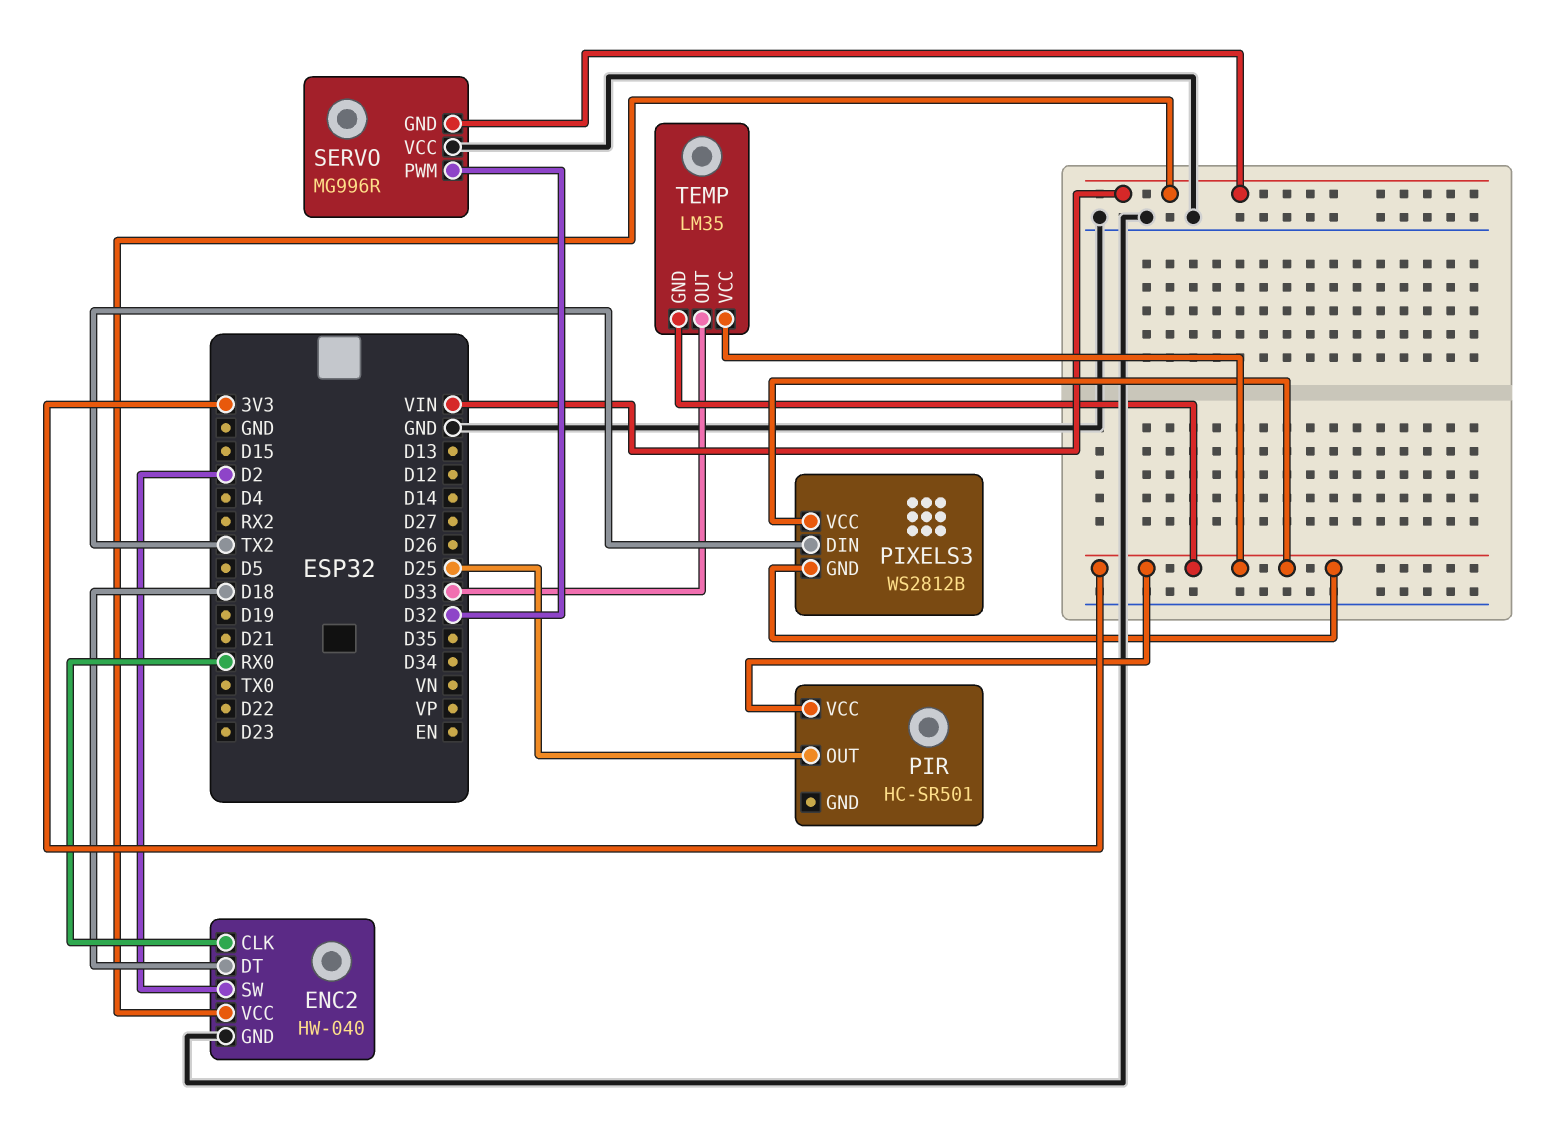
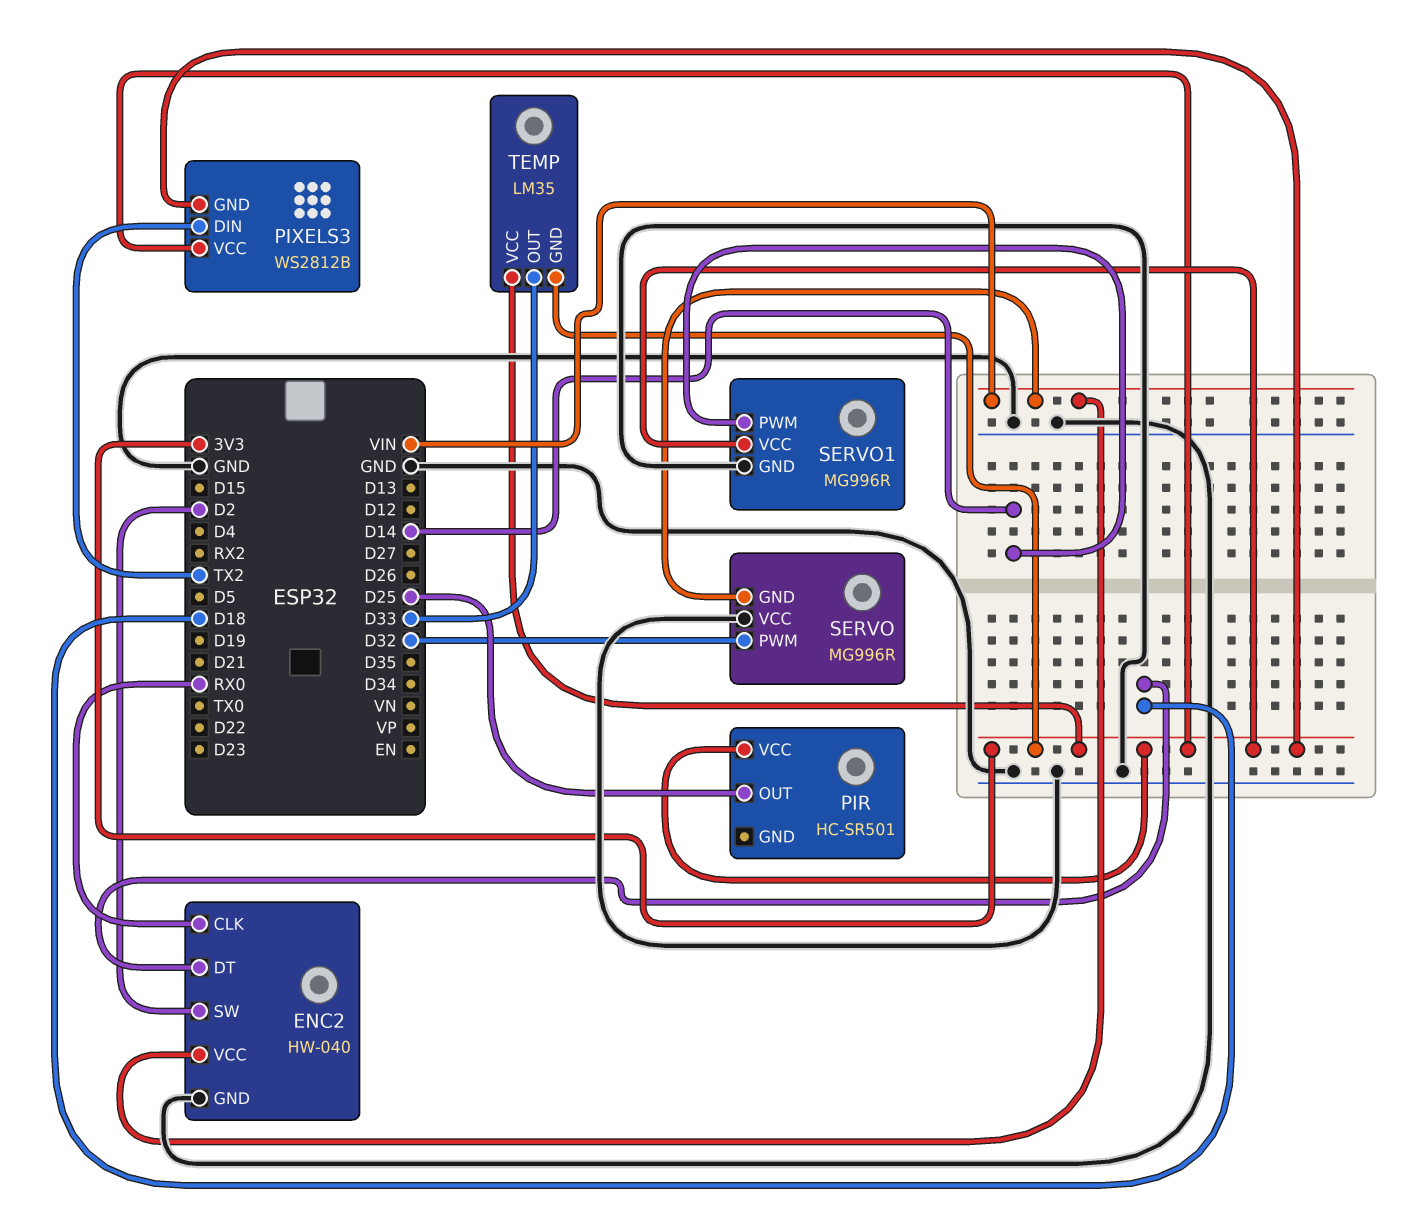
SERVO1: none -> MG996R
SERVO1 pin GND: none -> GND
SERVO1 pin PWM: none -> D14
SERVO1 pin VCC: none -> 3V3

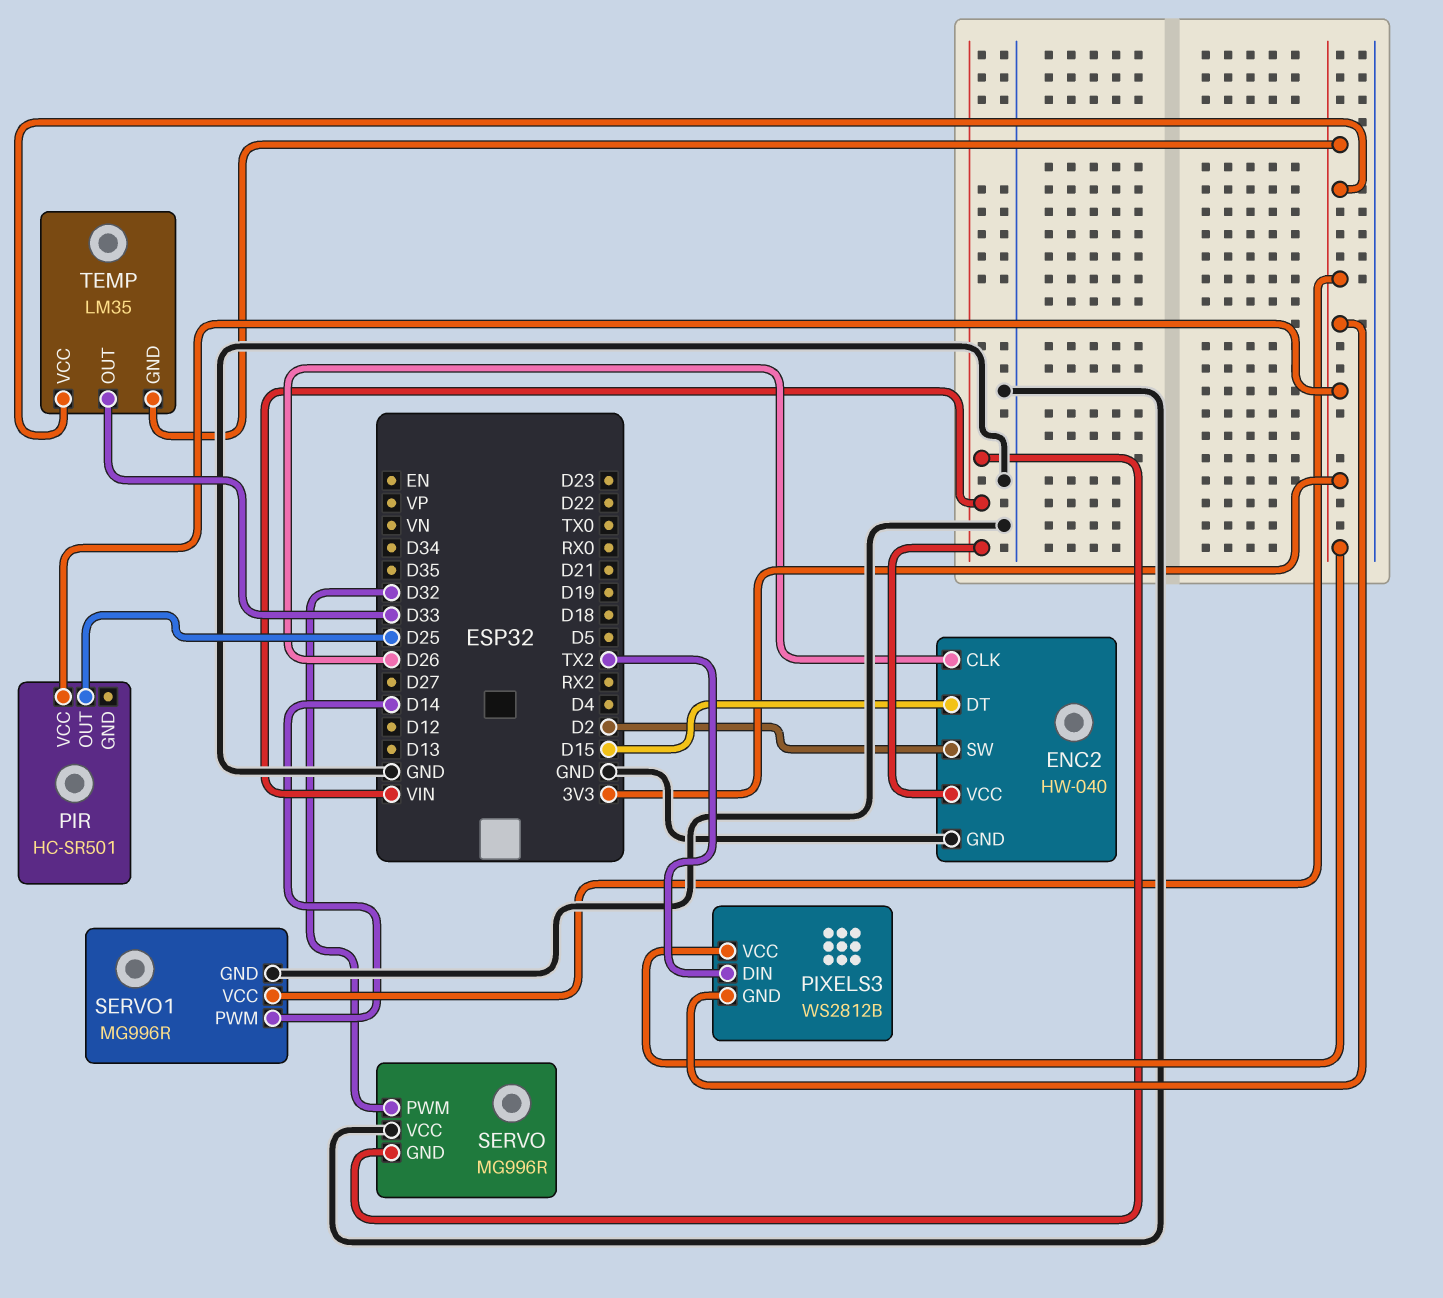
ENC2 pin CLK: RX0 -> D26
ENC2 pin DT: D18 -> D15

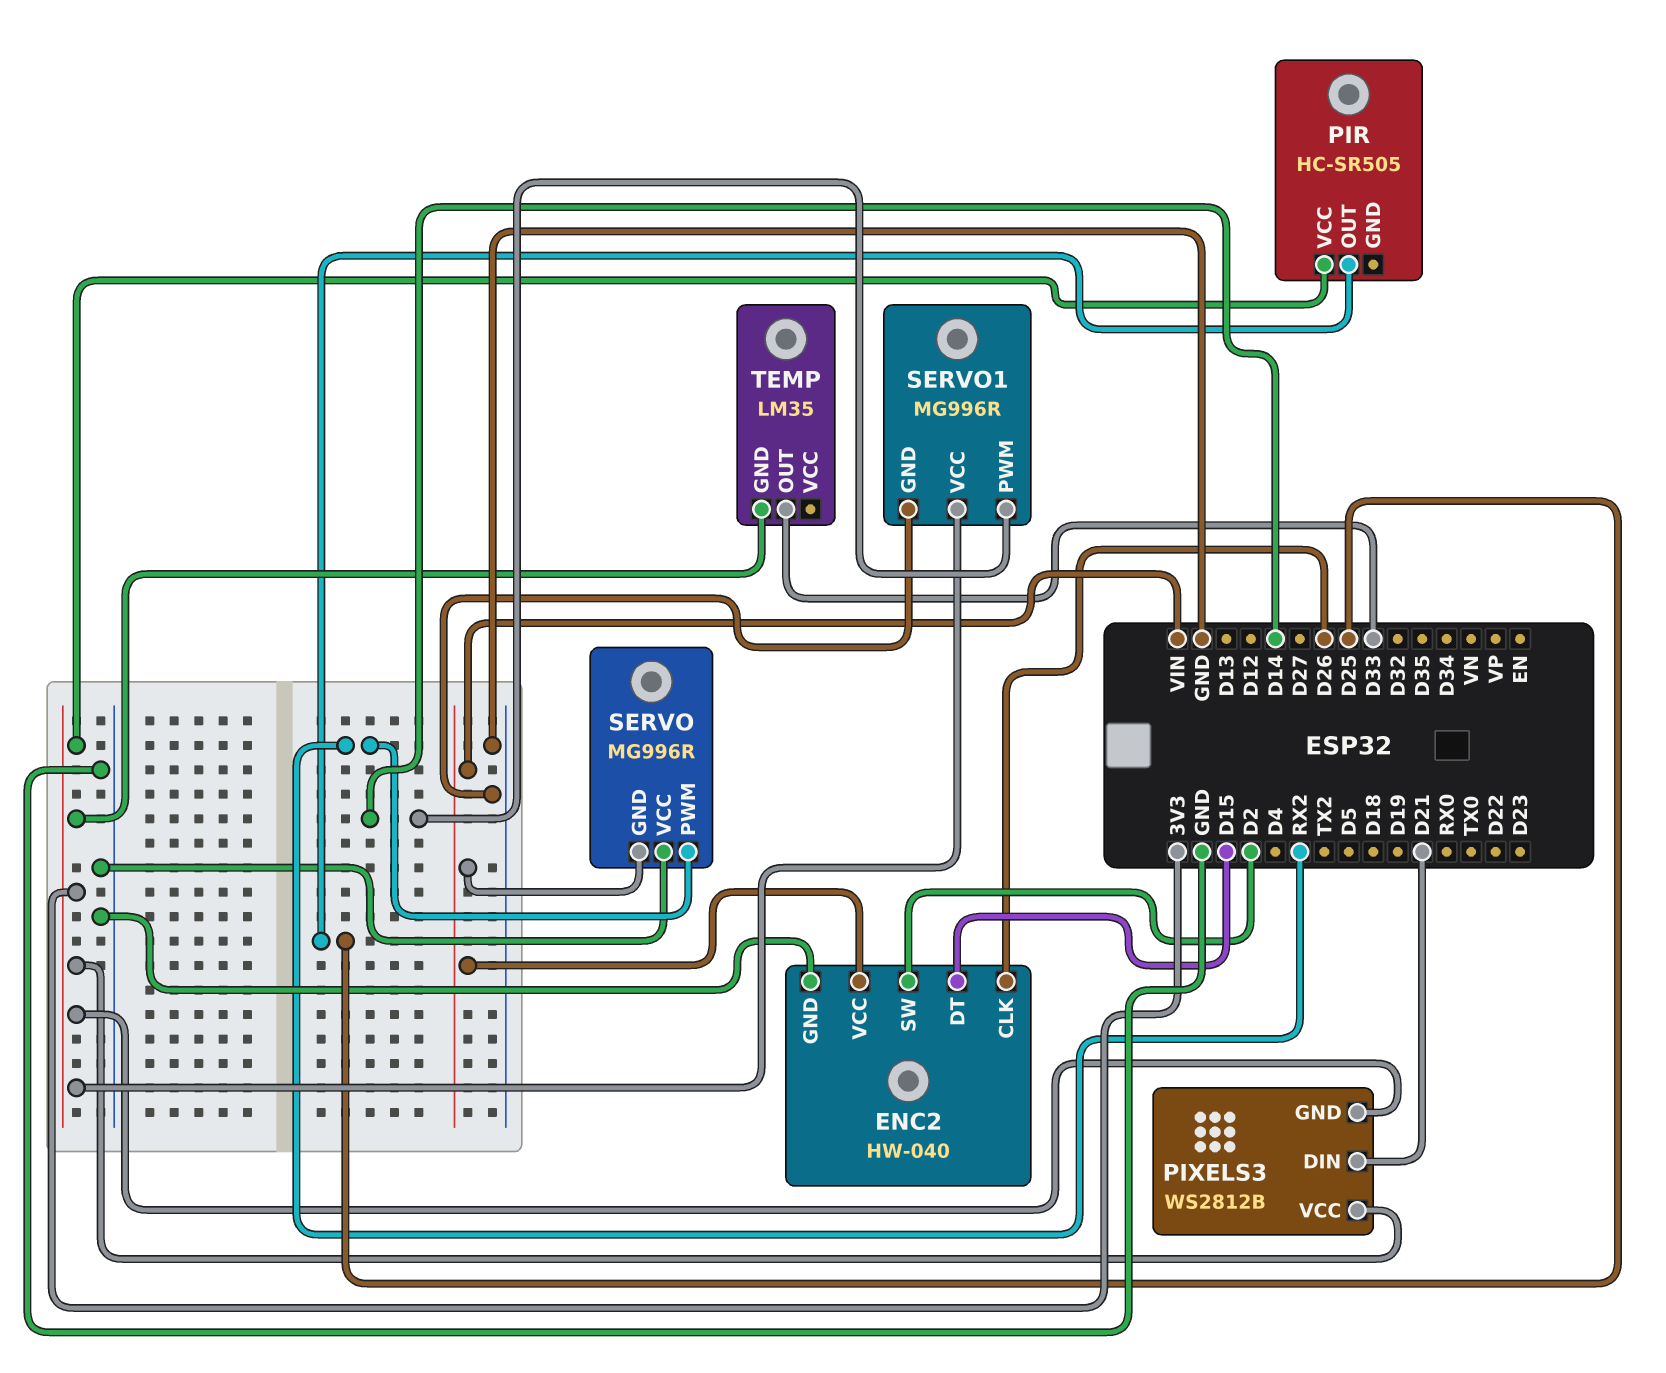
PIR: HC-SR501 -> HC-SR505
PIXELS3 pin DIN: TX2 -> D21
SERVO pin PWM: D32 -> RX2
TEMP pin VCC: 3V3 -> none

